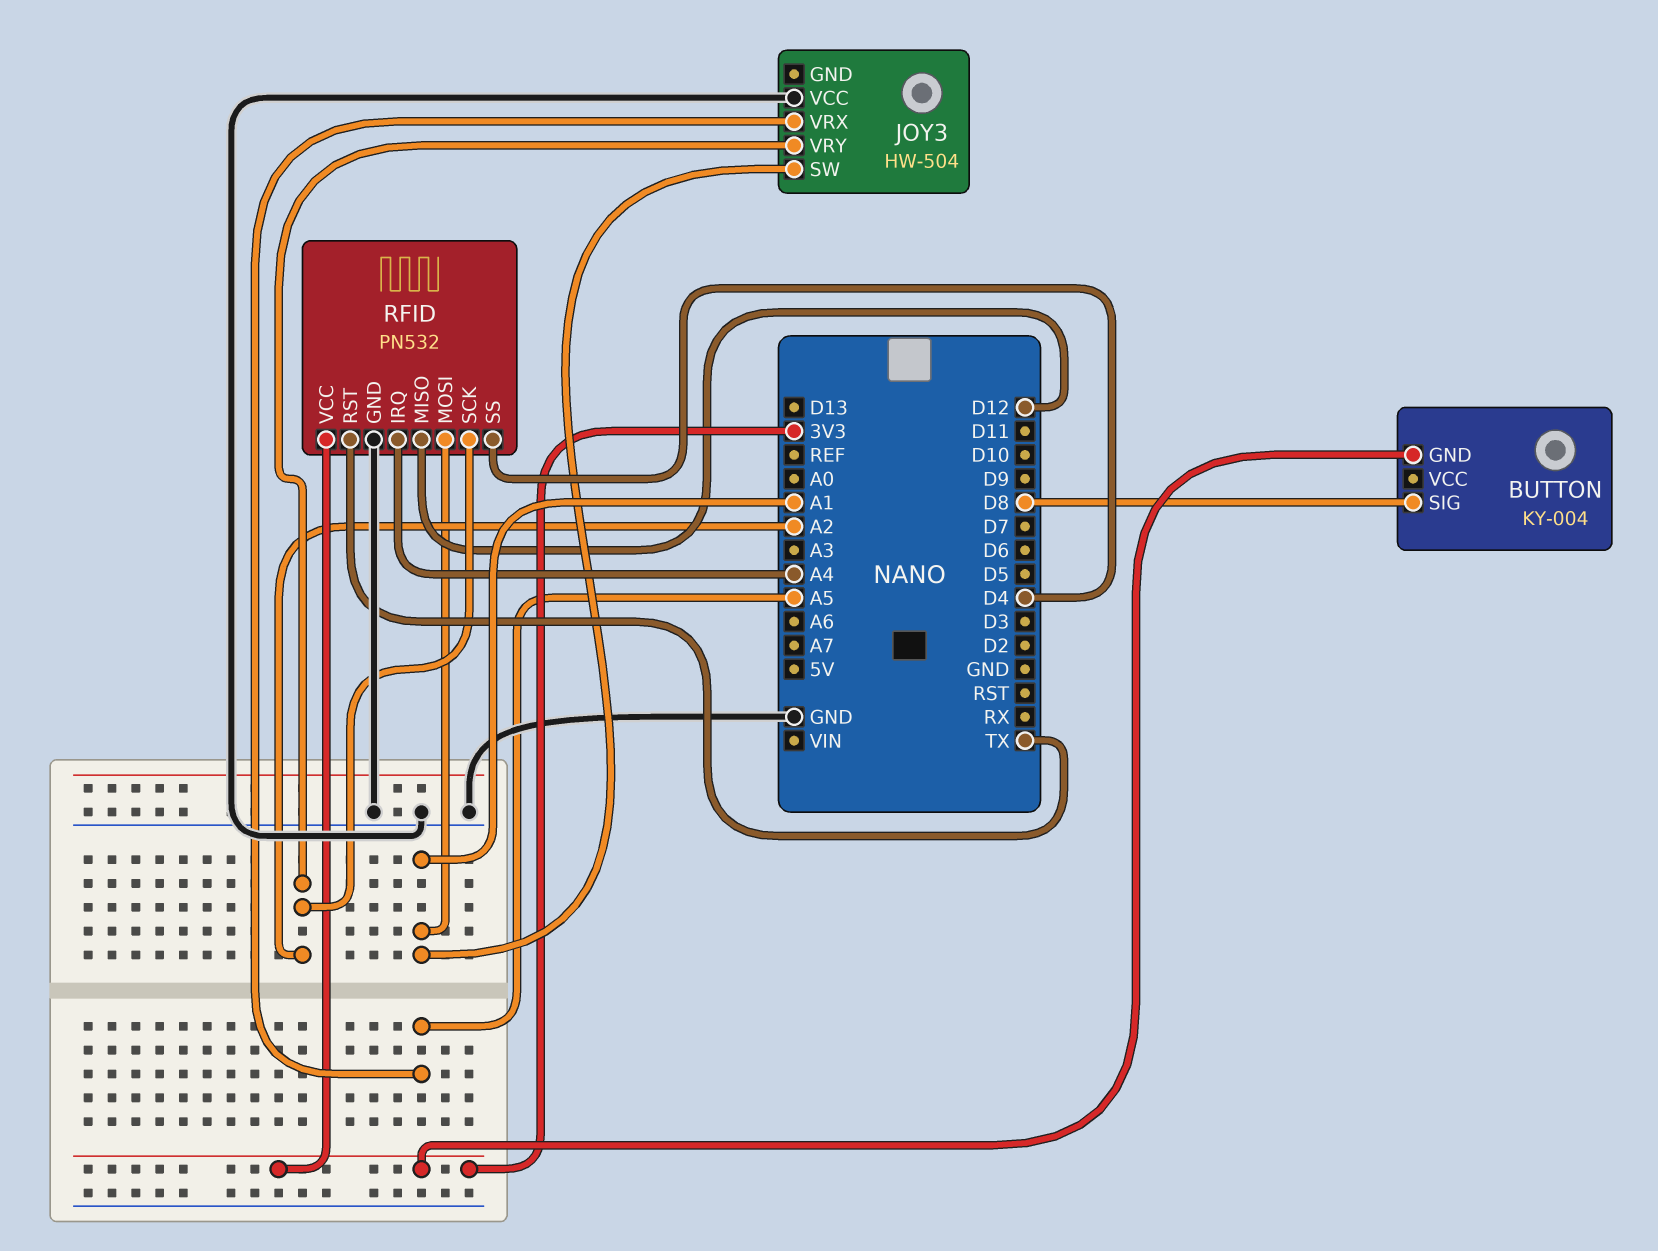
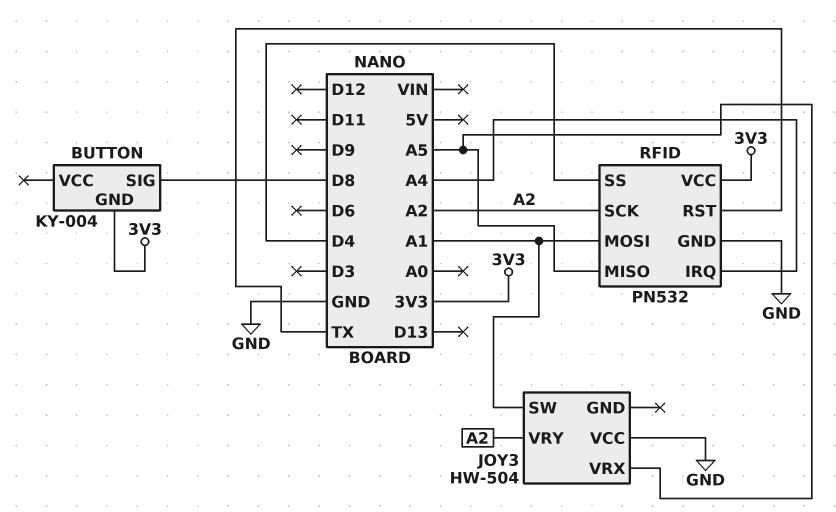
RFID pin MISO: D12 -> A5

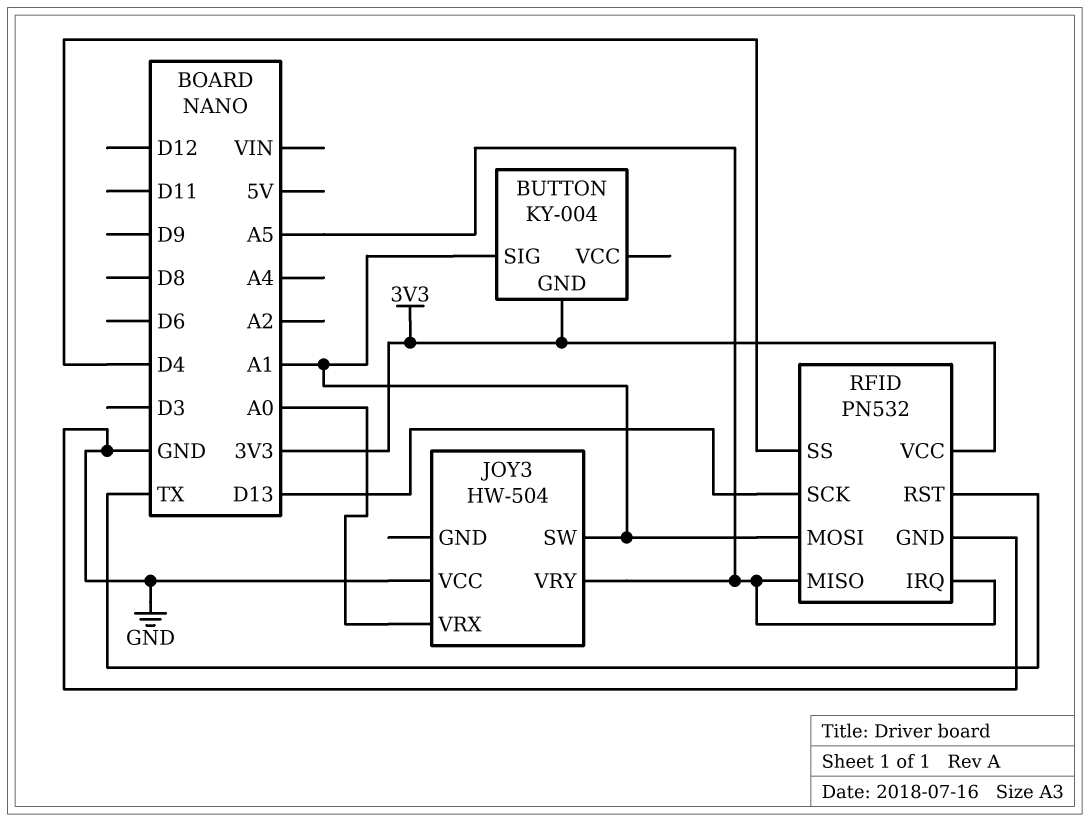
BUTTON pin SIG: D8 -> A1
JOY3 pin VRX: A5 -> A0
JOY3 pin VRY: A2 -> A5
RFID pin IRQ: A4 -> A5
RFID pin SCK: A2 -> D13

